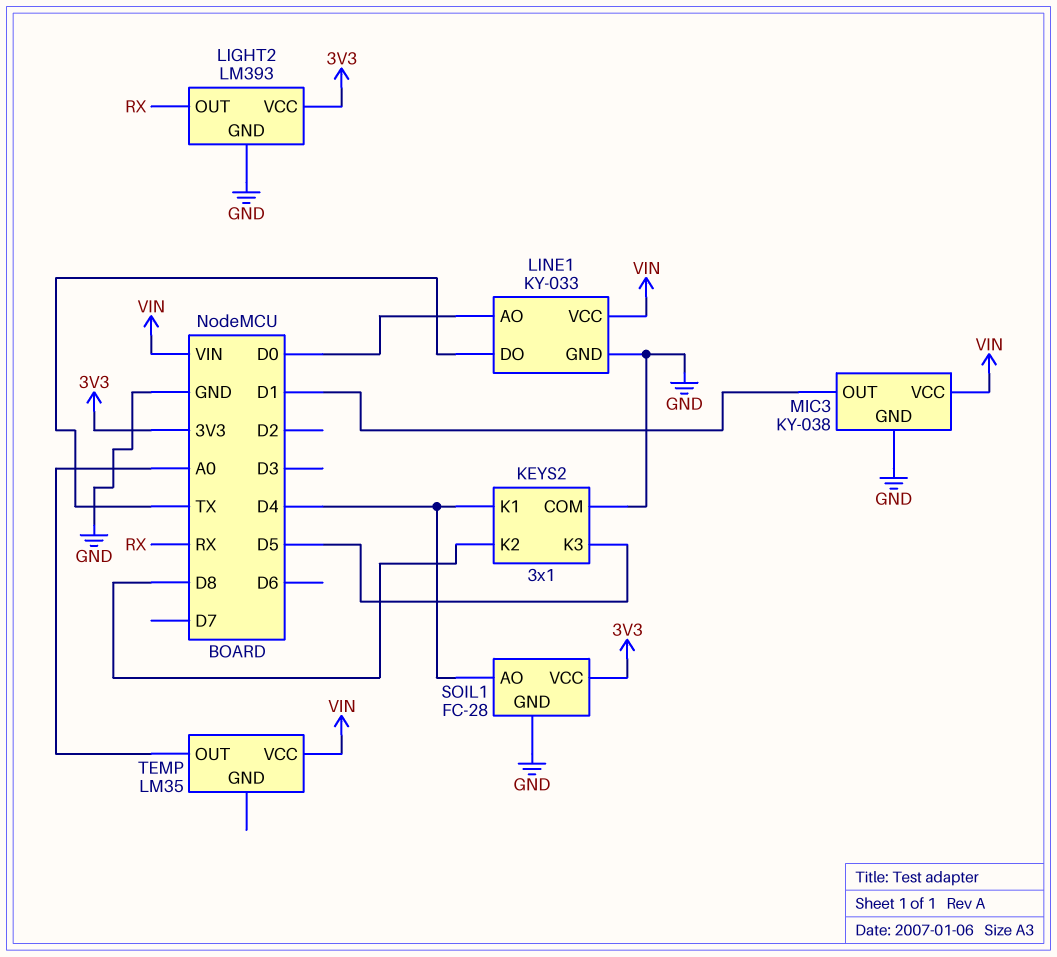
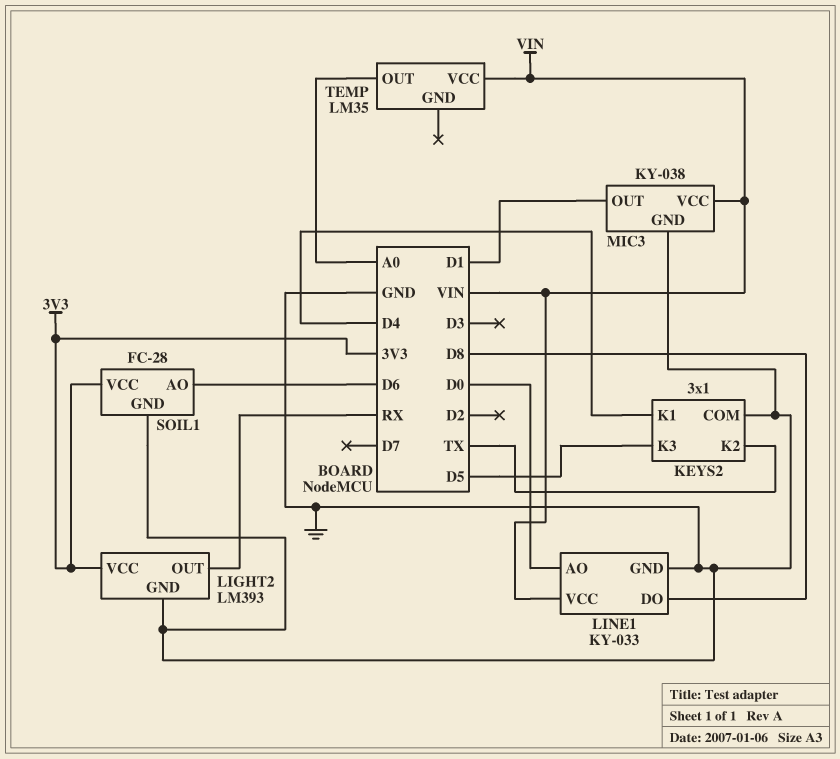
KEYS2 pin K2: D8 -> TX
LINE1 pin DO: TX -> D8
SOIL1 pin AO: D4 -> D6

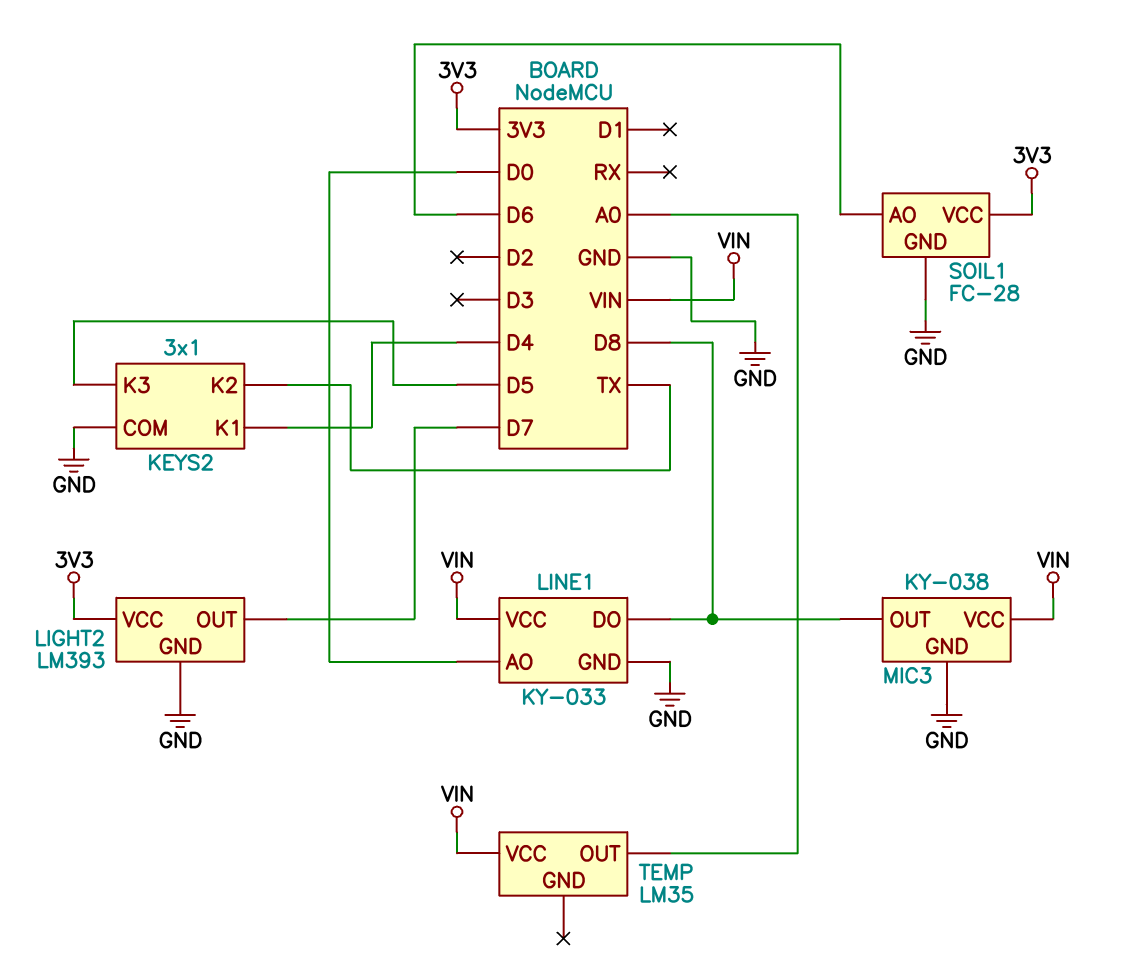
LIGHT2 pin OUT: RX -> D7
MIC3 pin OUT: D1 -> D8

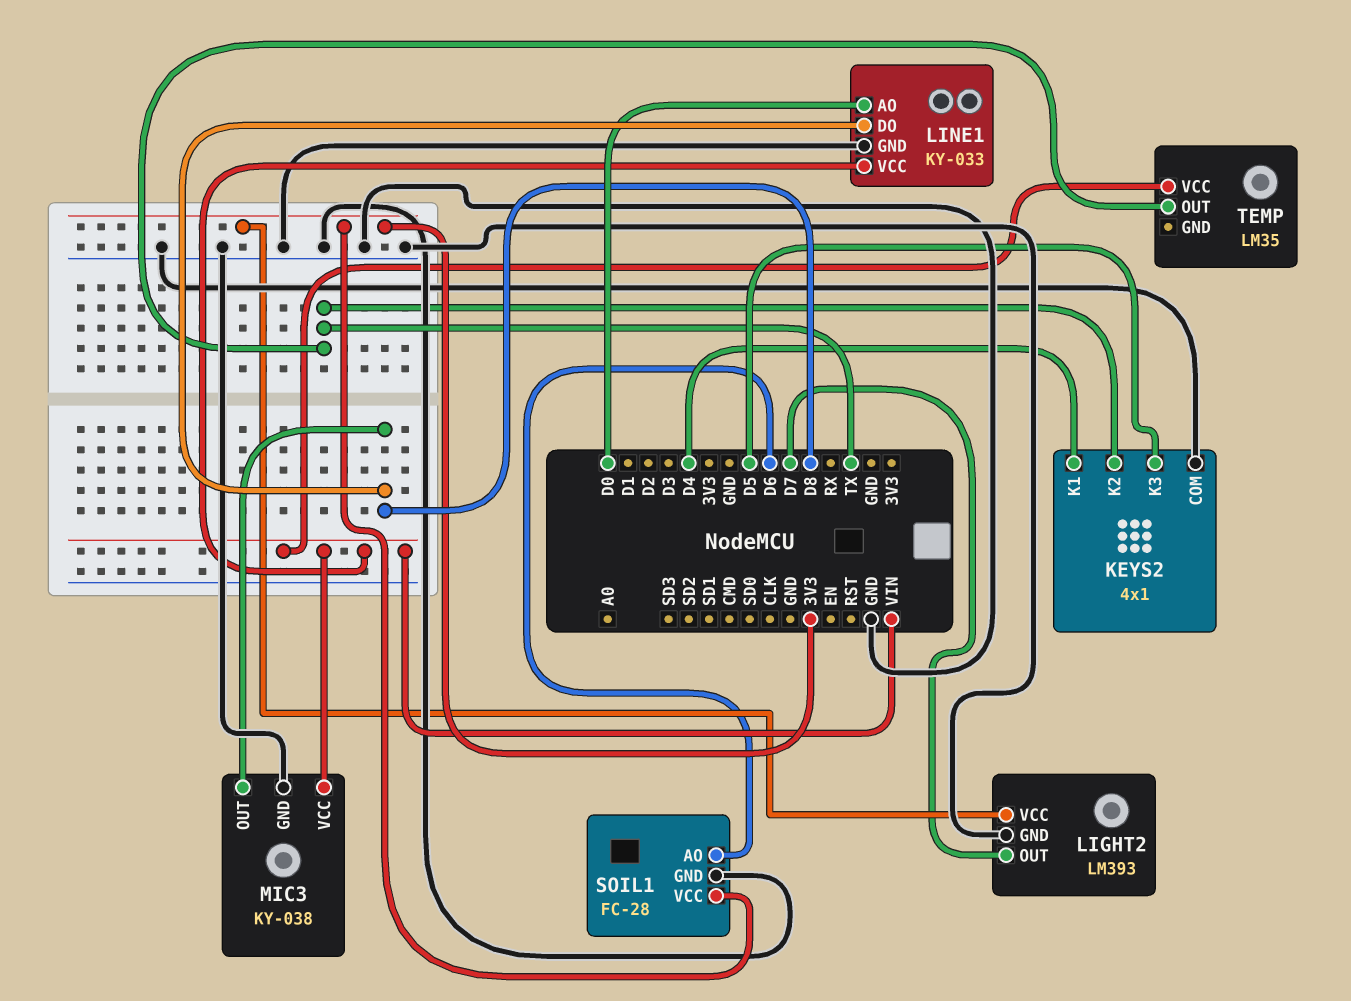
KEYS2: 3x1 -> 4x1
TEMP pin OUT: A0 -> TX

